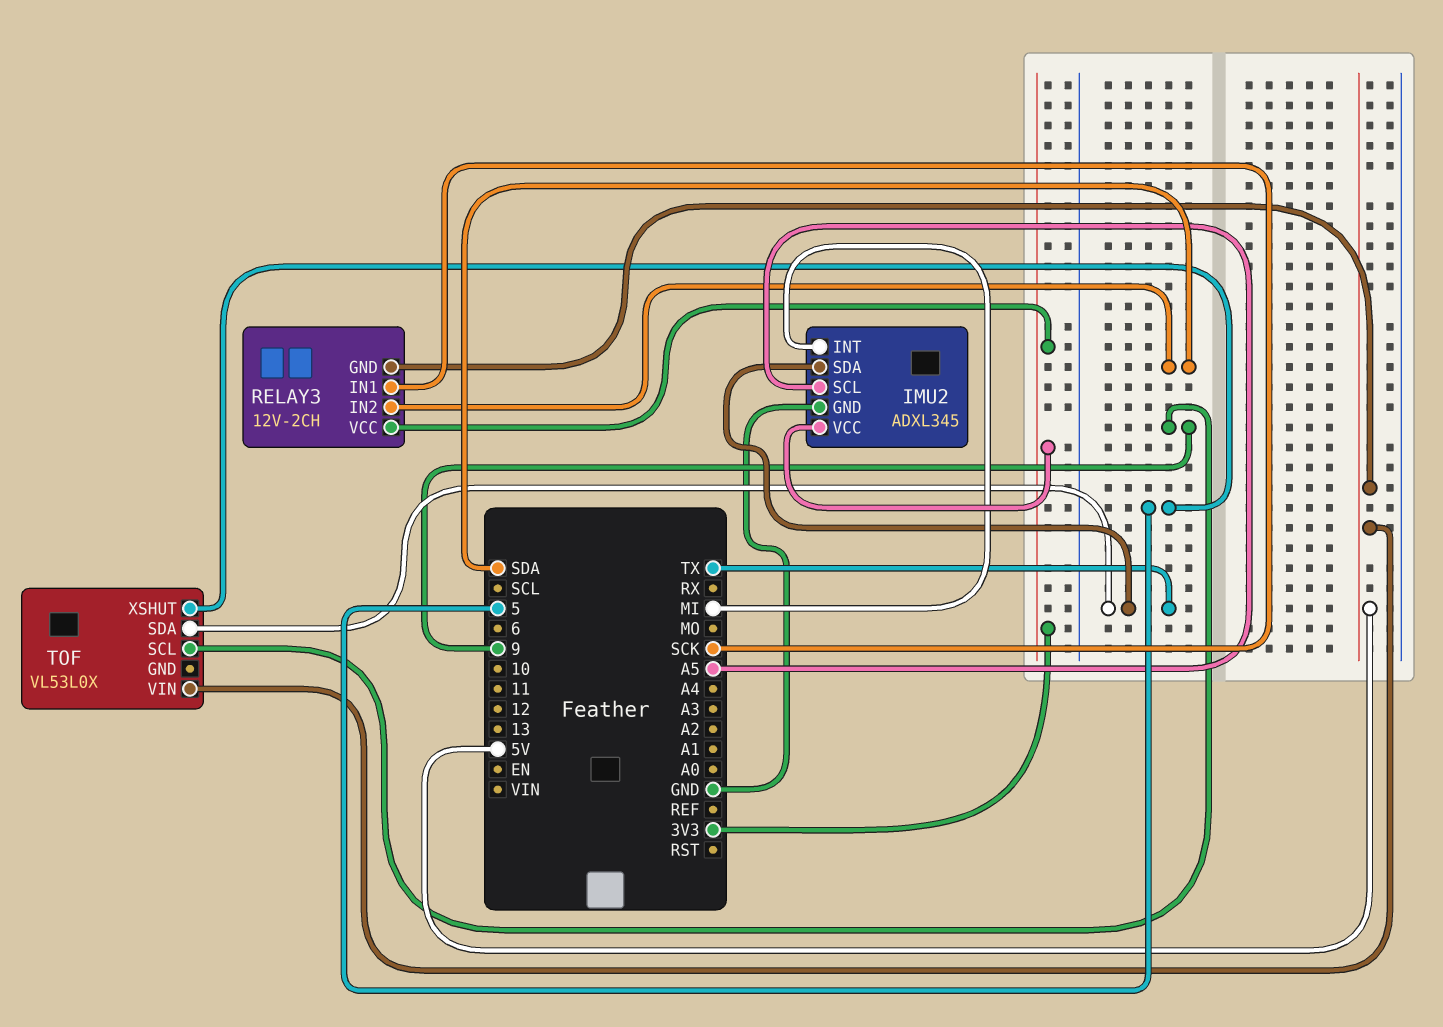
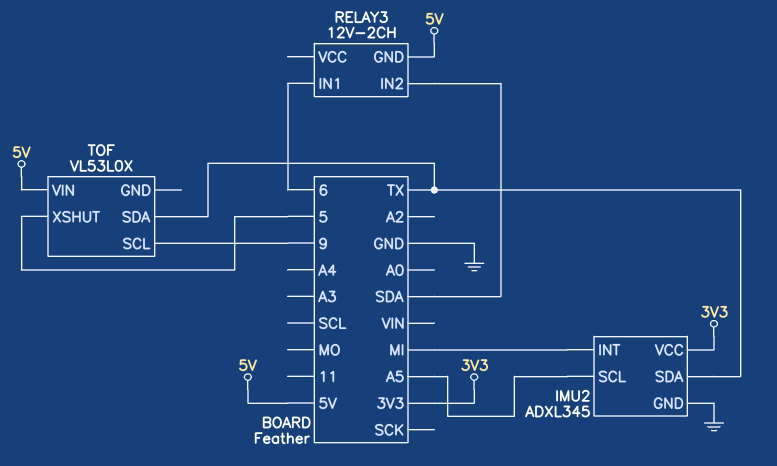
RELAY3 pin IN1: SCK -> 6
RELAY3 pin VCC: 3V3 -> none

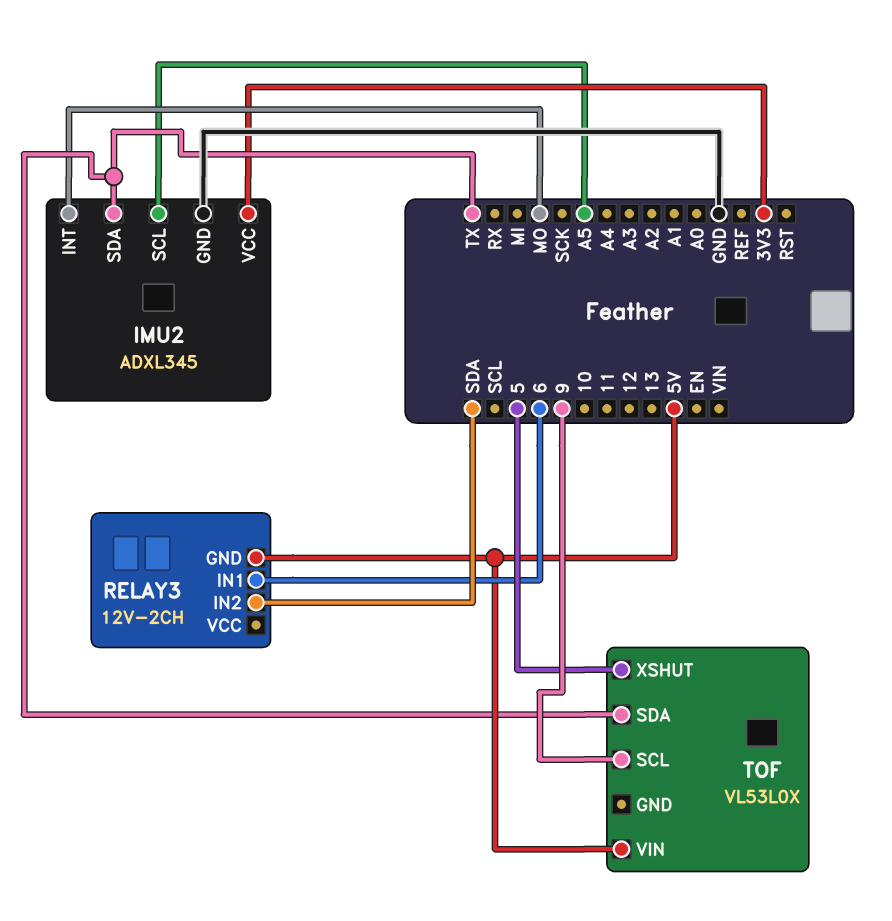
IMU2 pin INT: MI -> MO

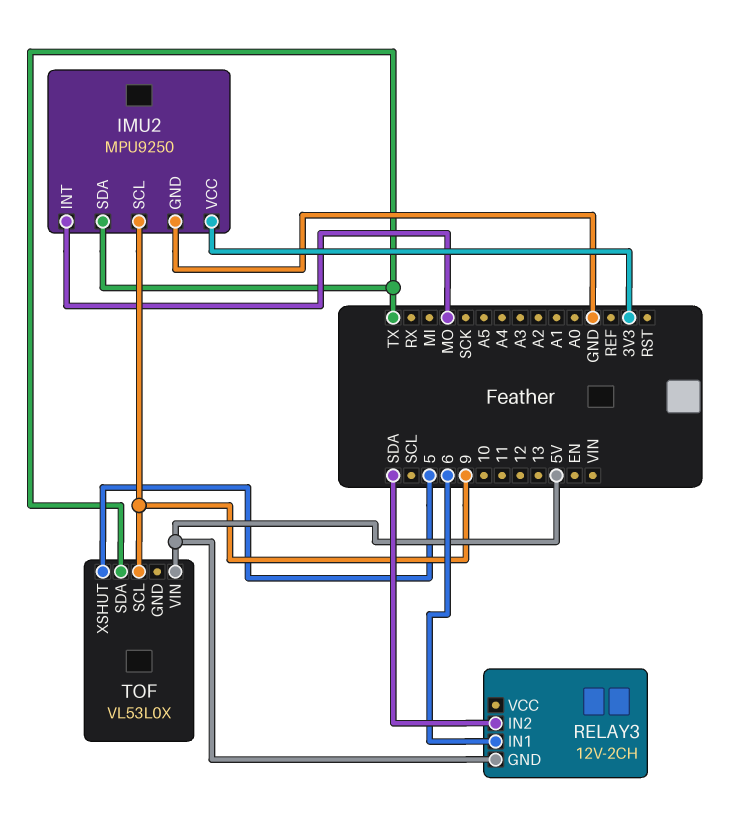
IMU2: ADXL345 -> MPU9250
IMU2 pin SCL: A5 -> 9

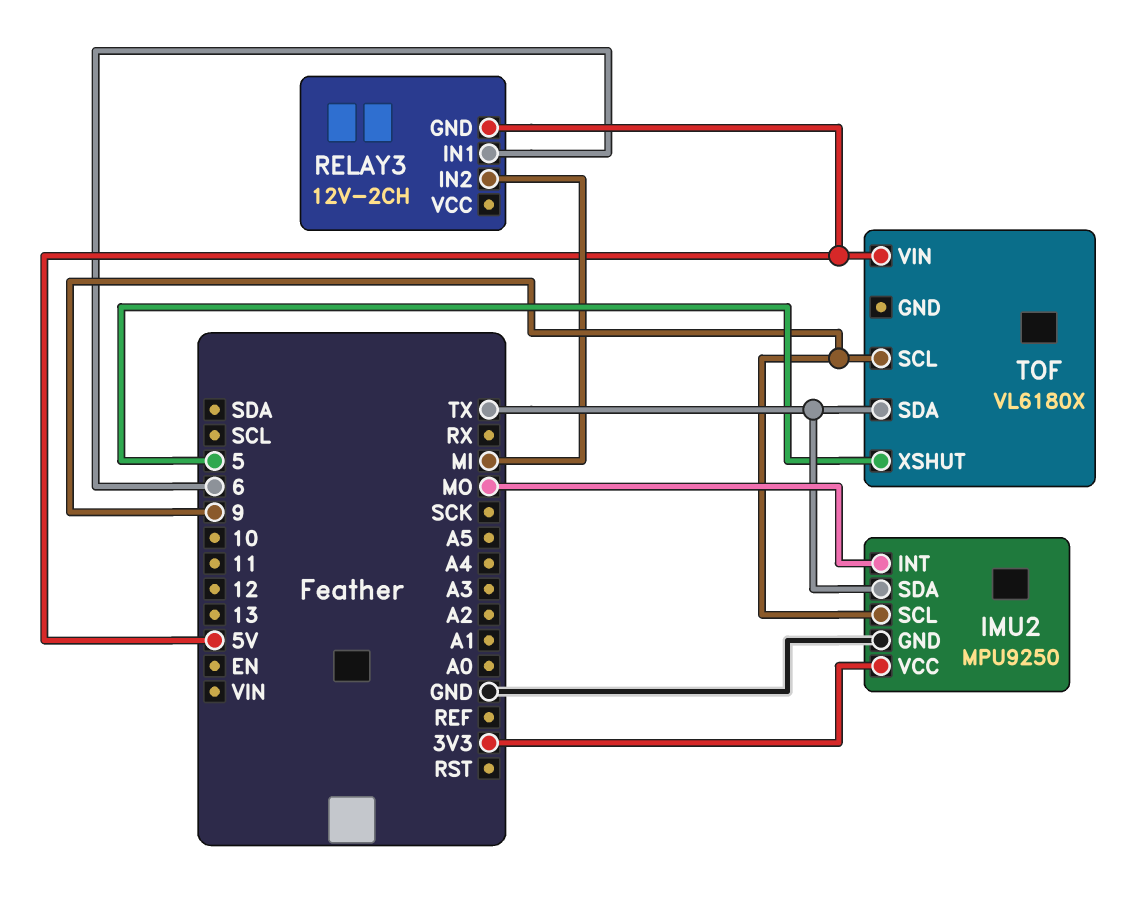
RELAY3 pin IN2: SDA -> MI
TOF: VL53L0X -> VL6180X

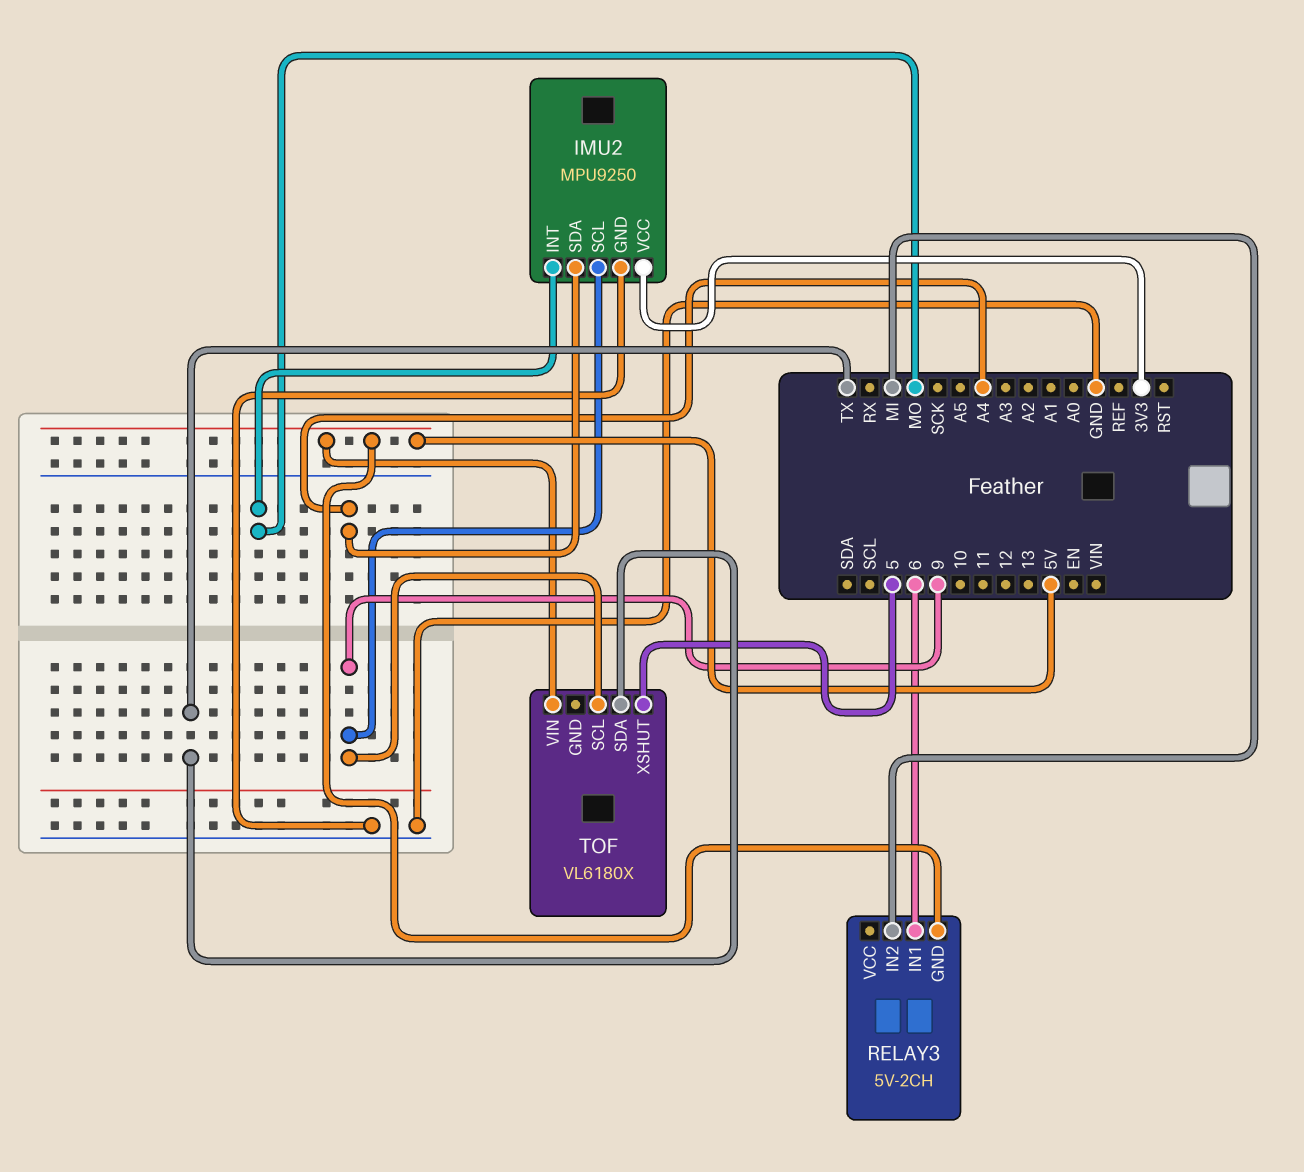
IMU2 pin SDA: TX -> A4
RELAY3: 12V-2CH -> 5V-2CH

